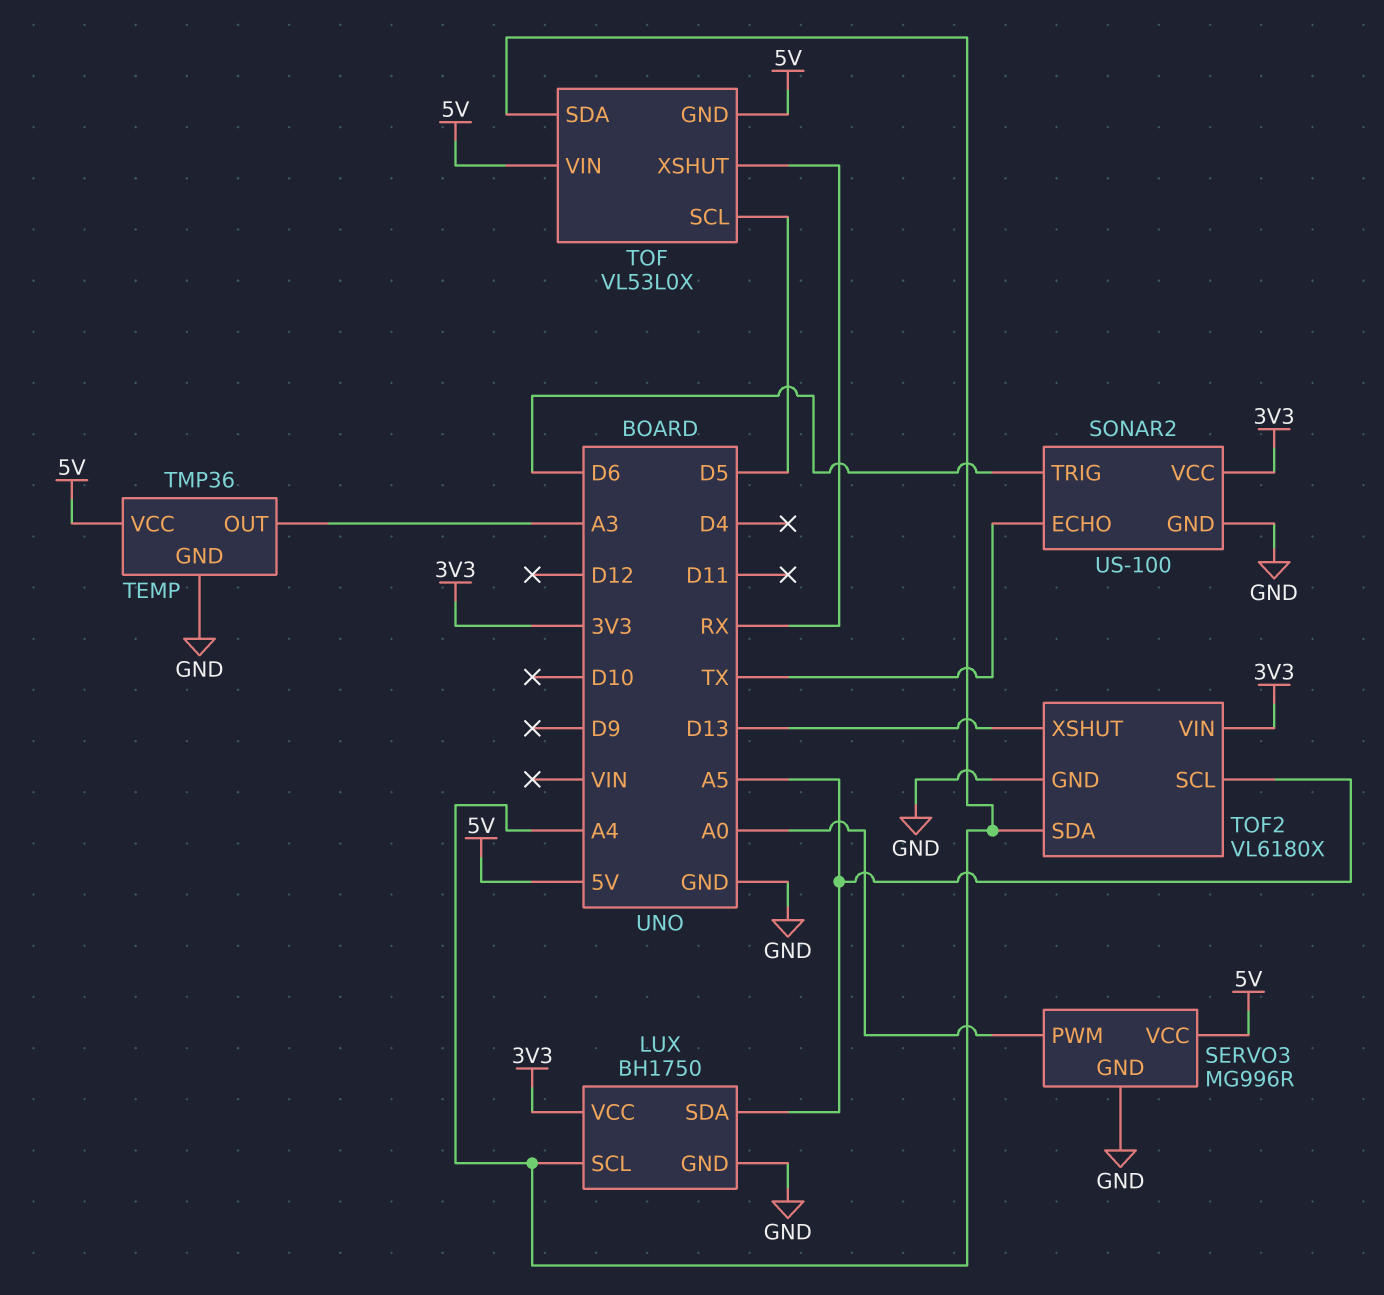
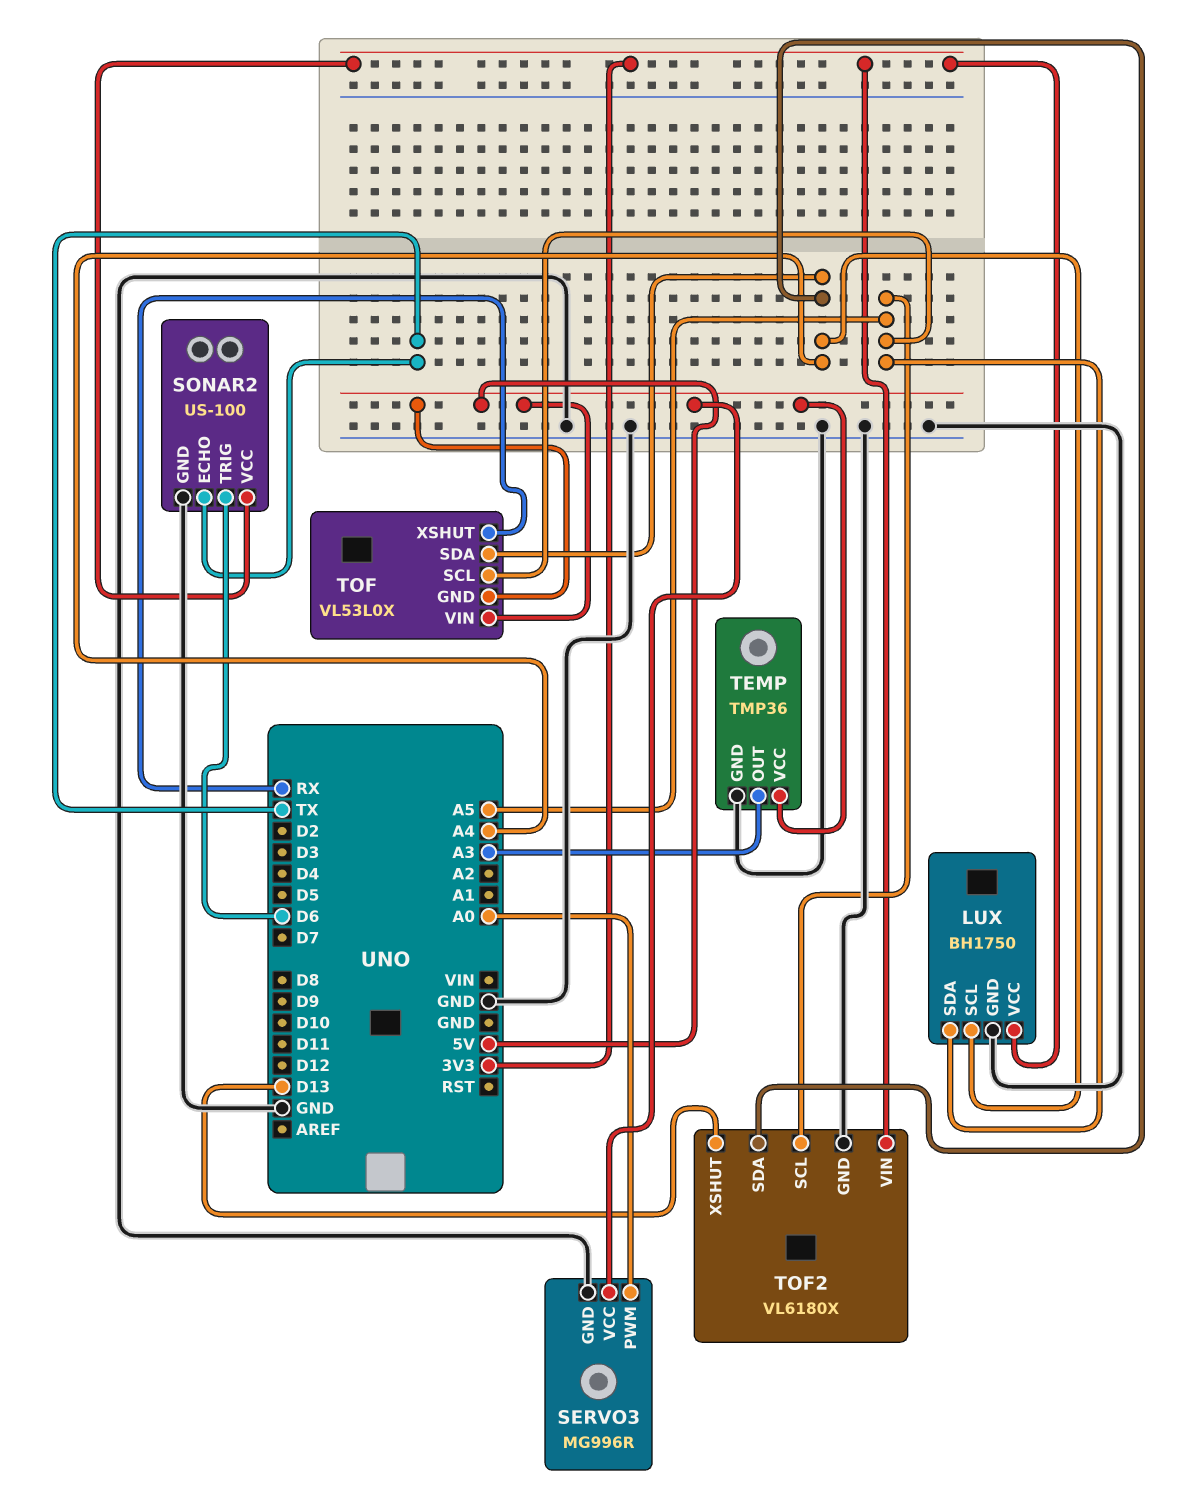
TOF pin SCL: D5 -> A5

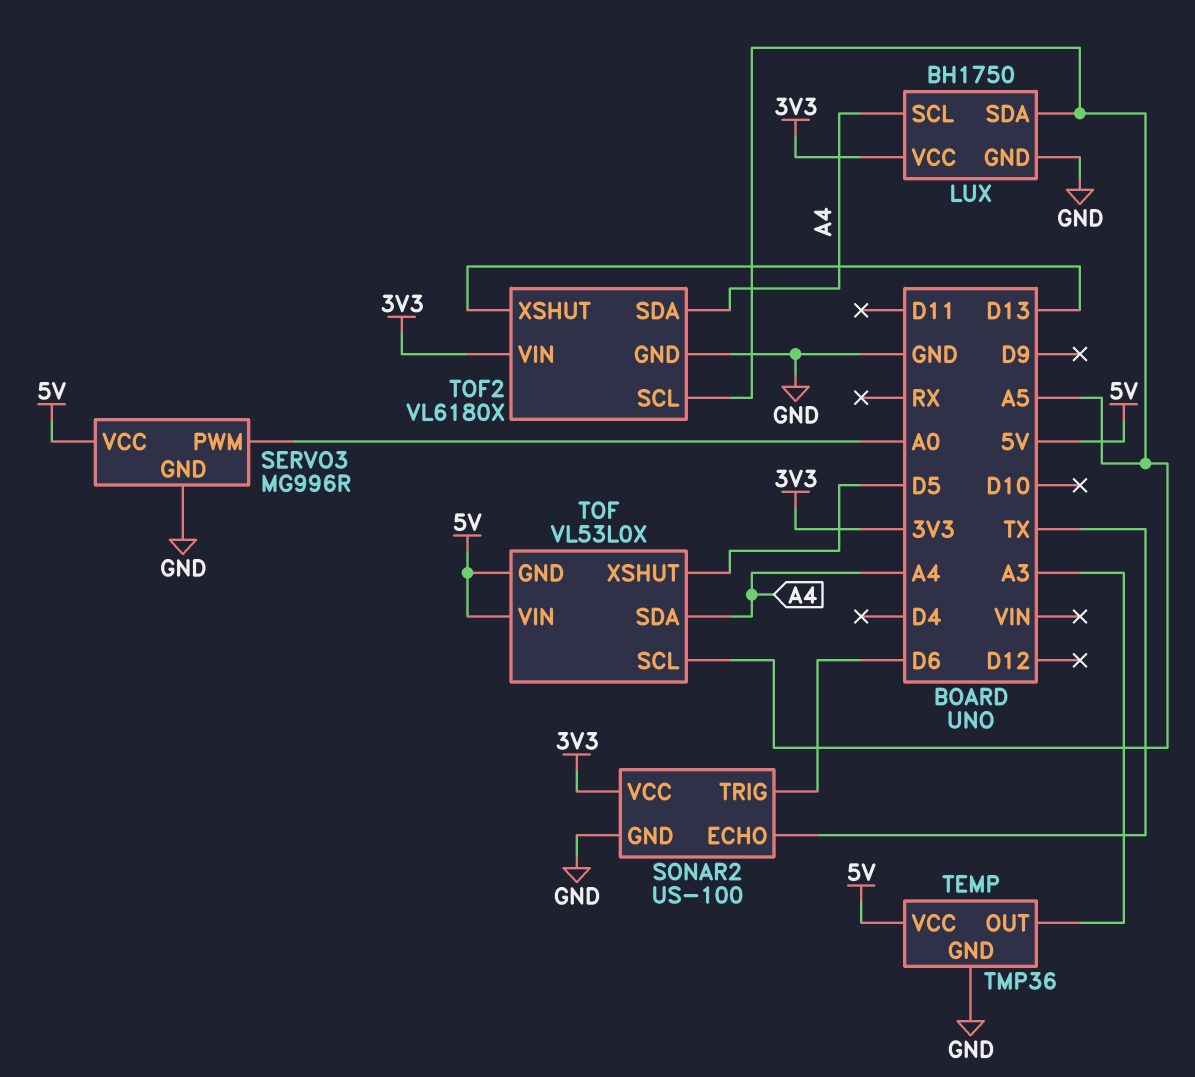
TOF pin XSHUT: RX -> D5

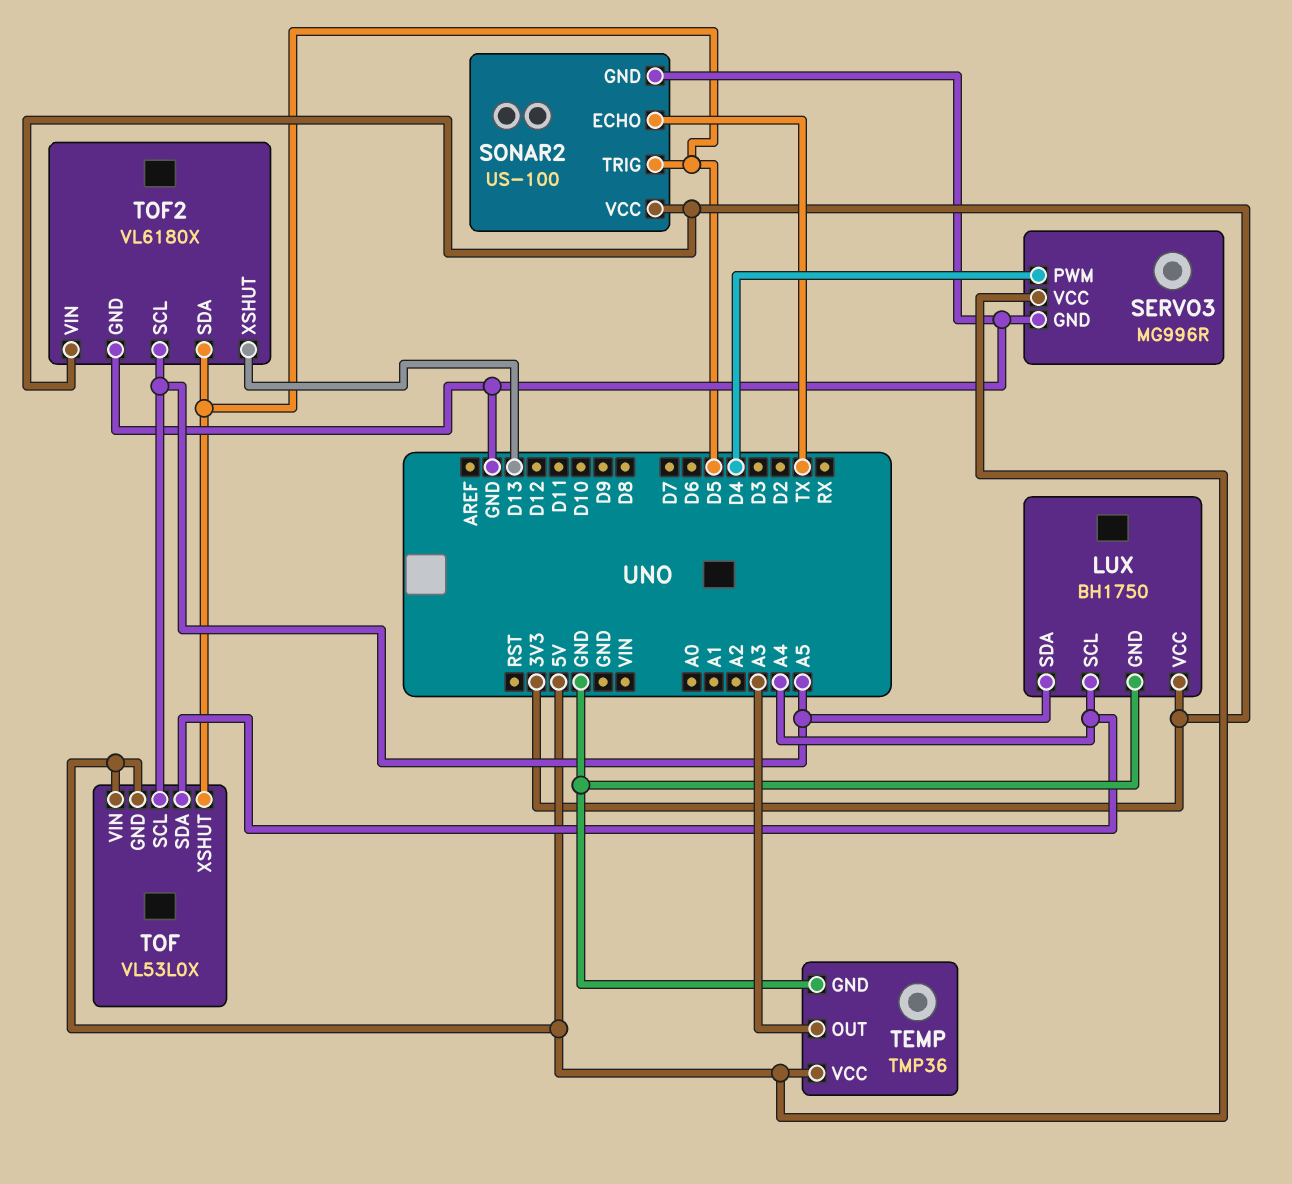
SERVO3 pin PWM: A0 -> D4
SONAR2 pin TRIG: D6 -> D5
TOF2 pin SDA: A4 -> D5

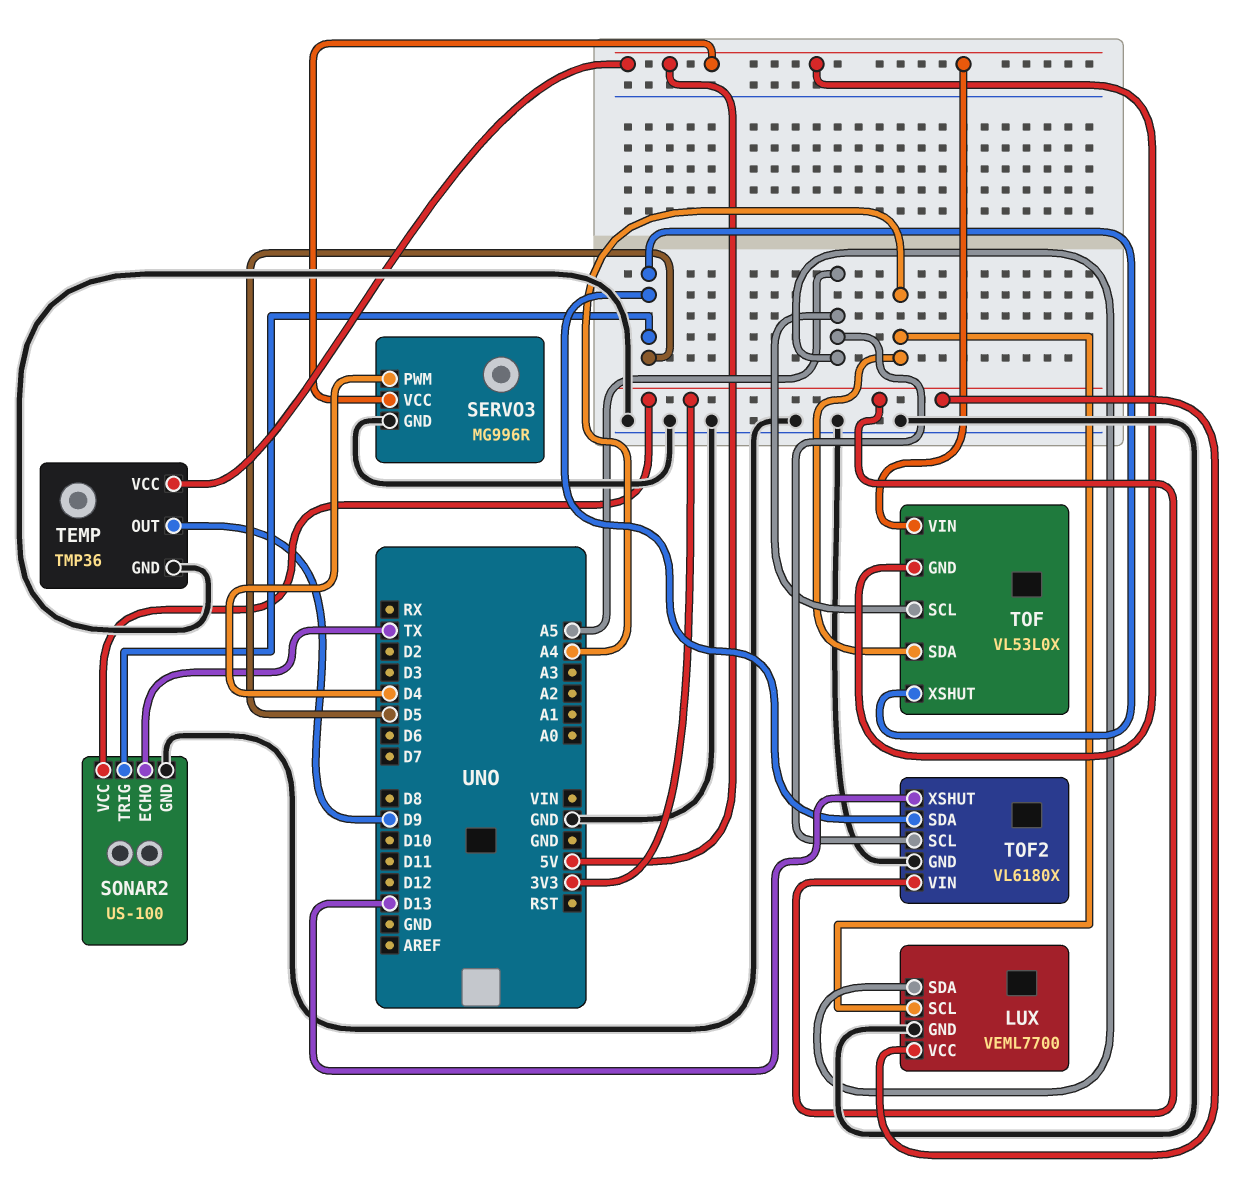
LUX: BH1750 -> VEML7700
TEMP pin OUT: A3 -> D9

